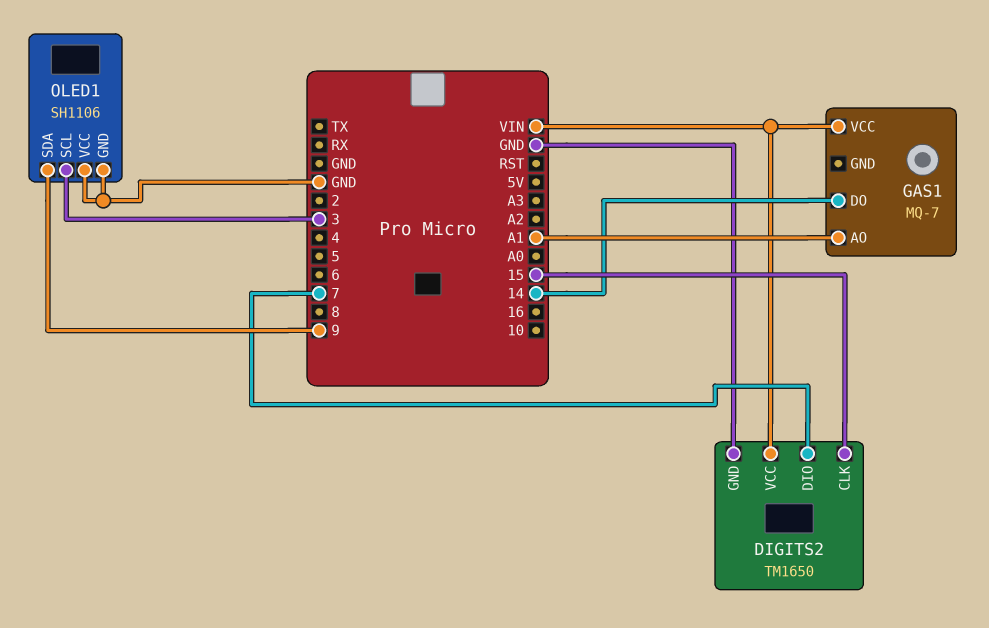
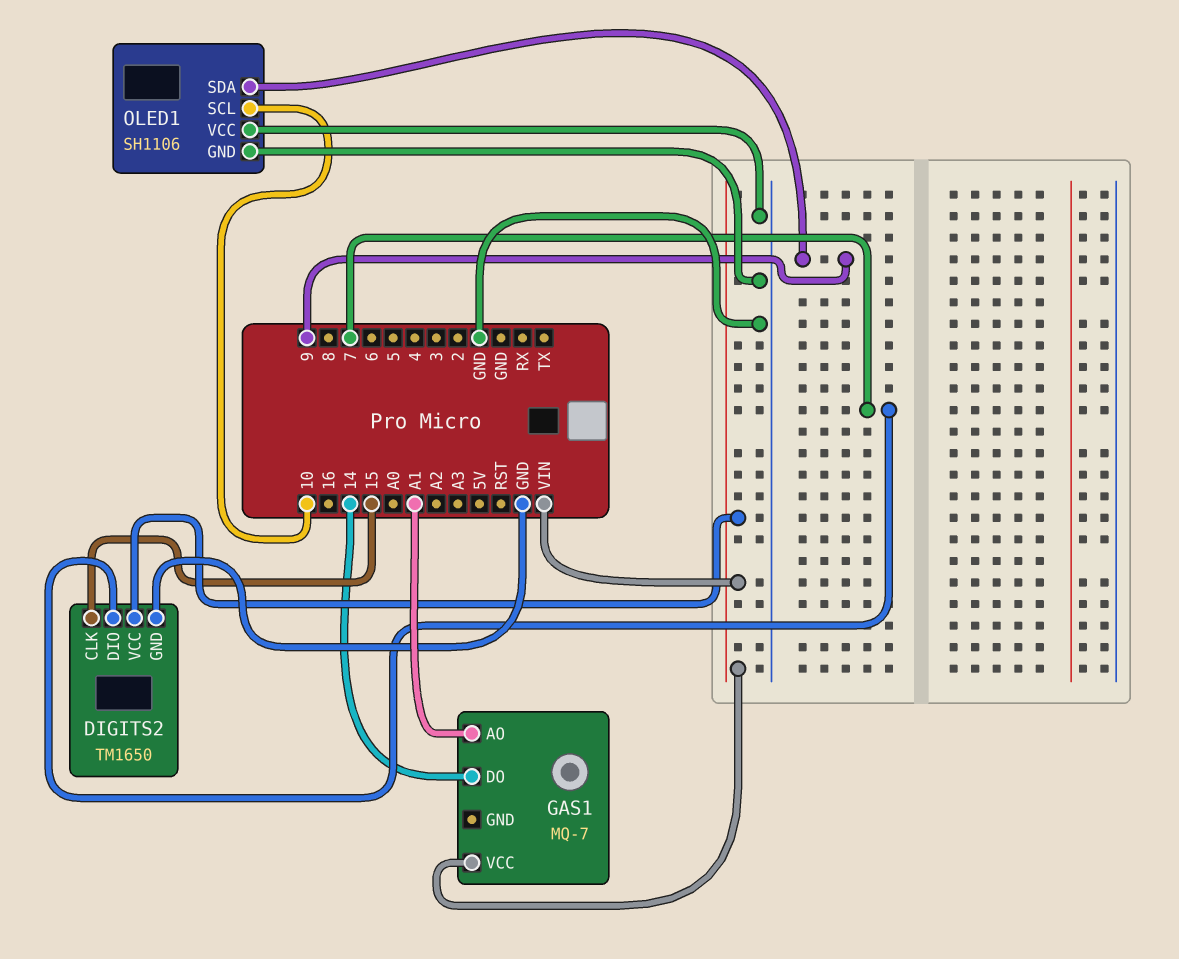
OLED1 pin SCL: 3 -> 10

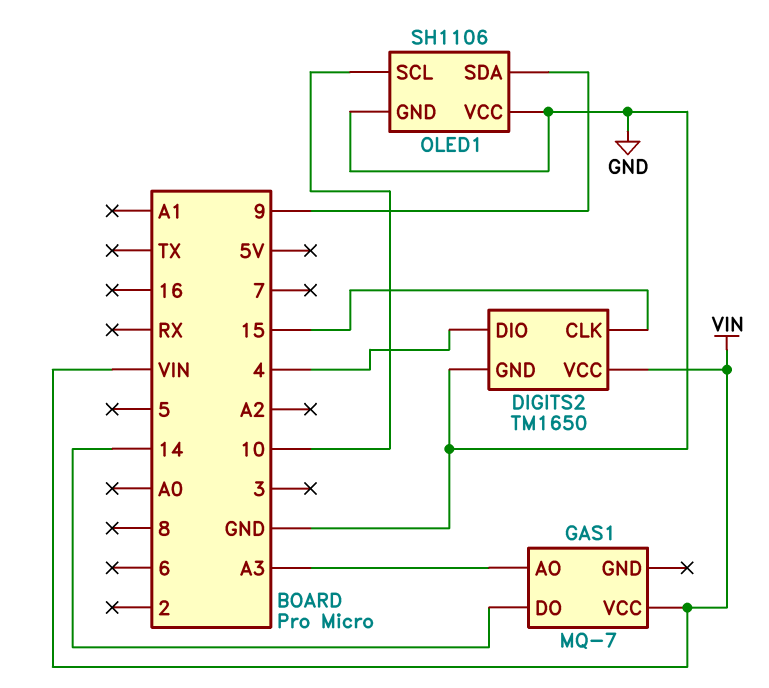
DIGITS2 pin DIO: 7 -> 4
GAS1 pin AO: A1 -> A3

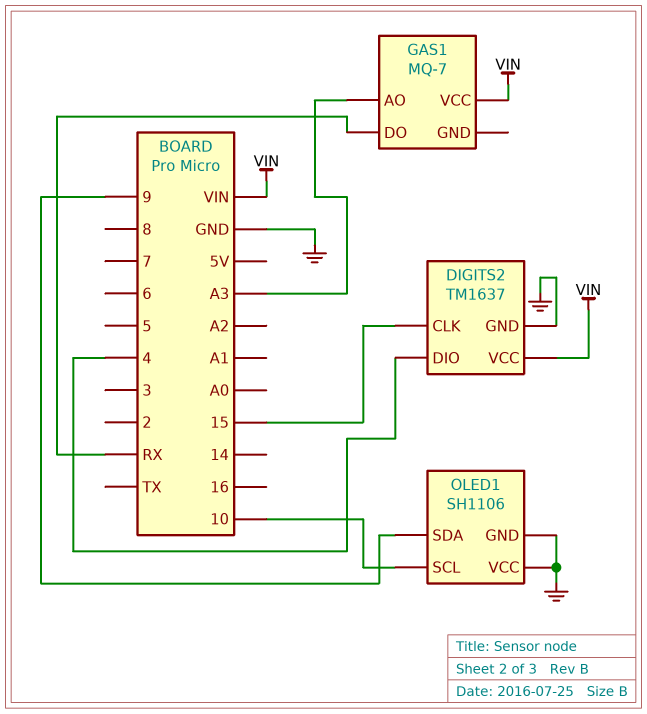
DIGITS2: TM1650 -> TM1637
GAS1 pin DO: 14 -> RX

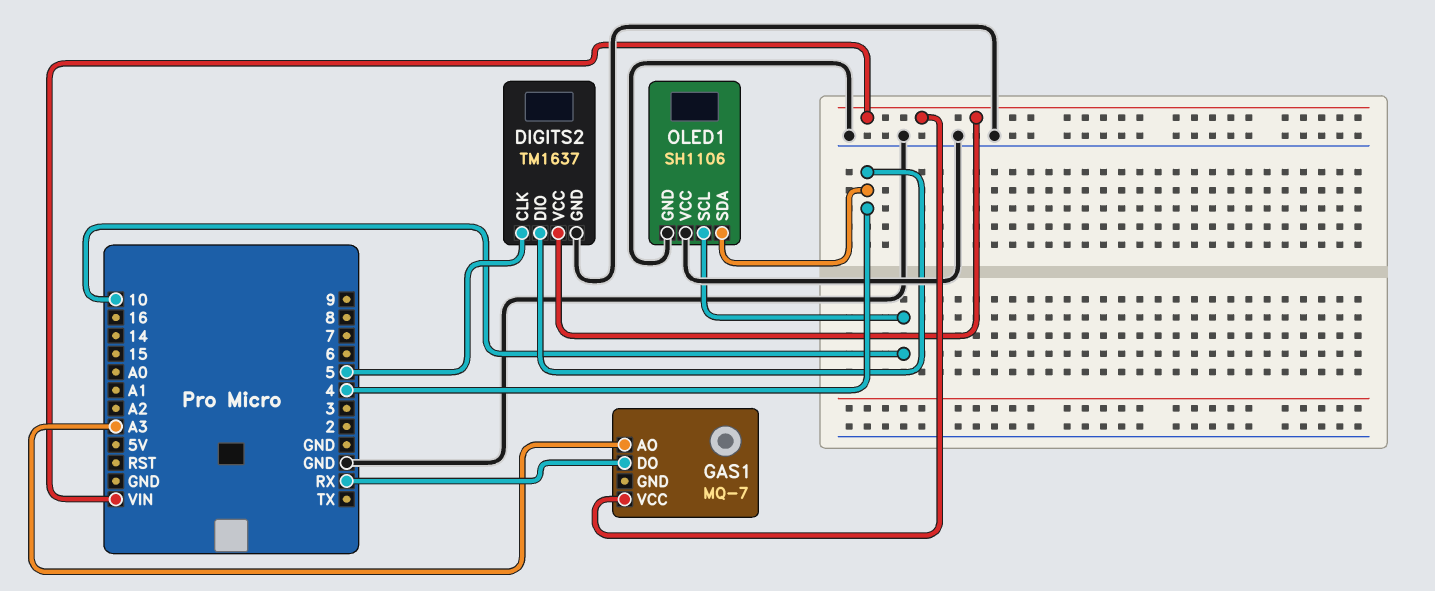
DIGITS2 pin CLK: 15 -> 5
OLED1 pin SDA: 9 -> 4

